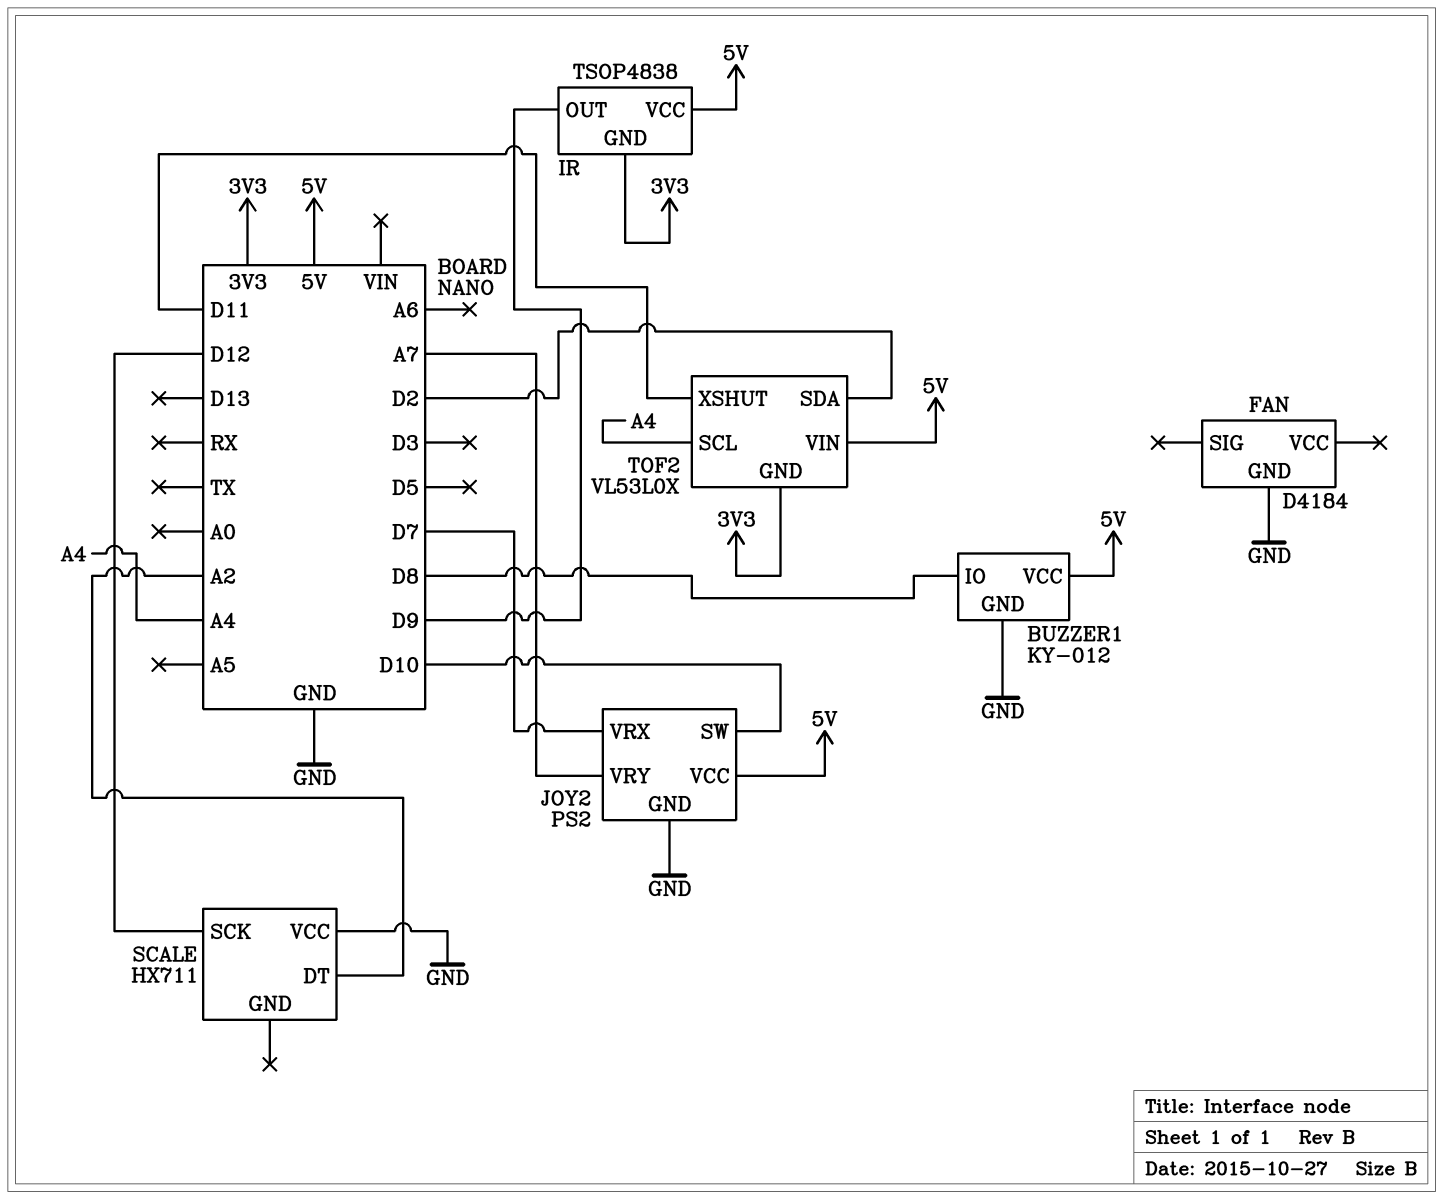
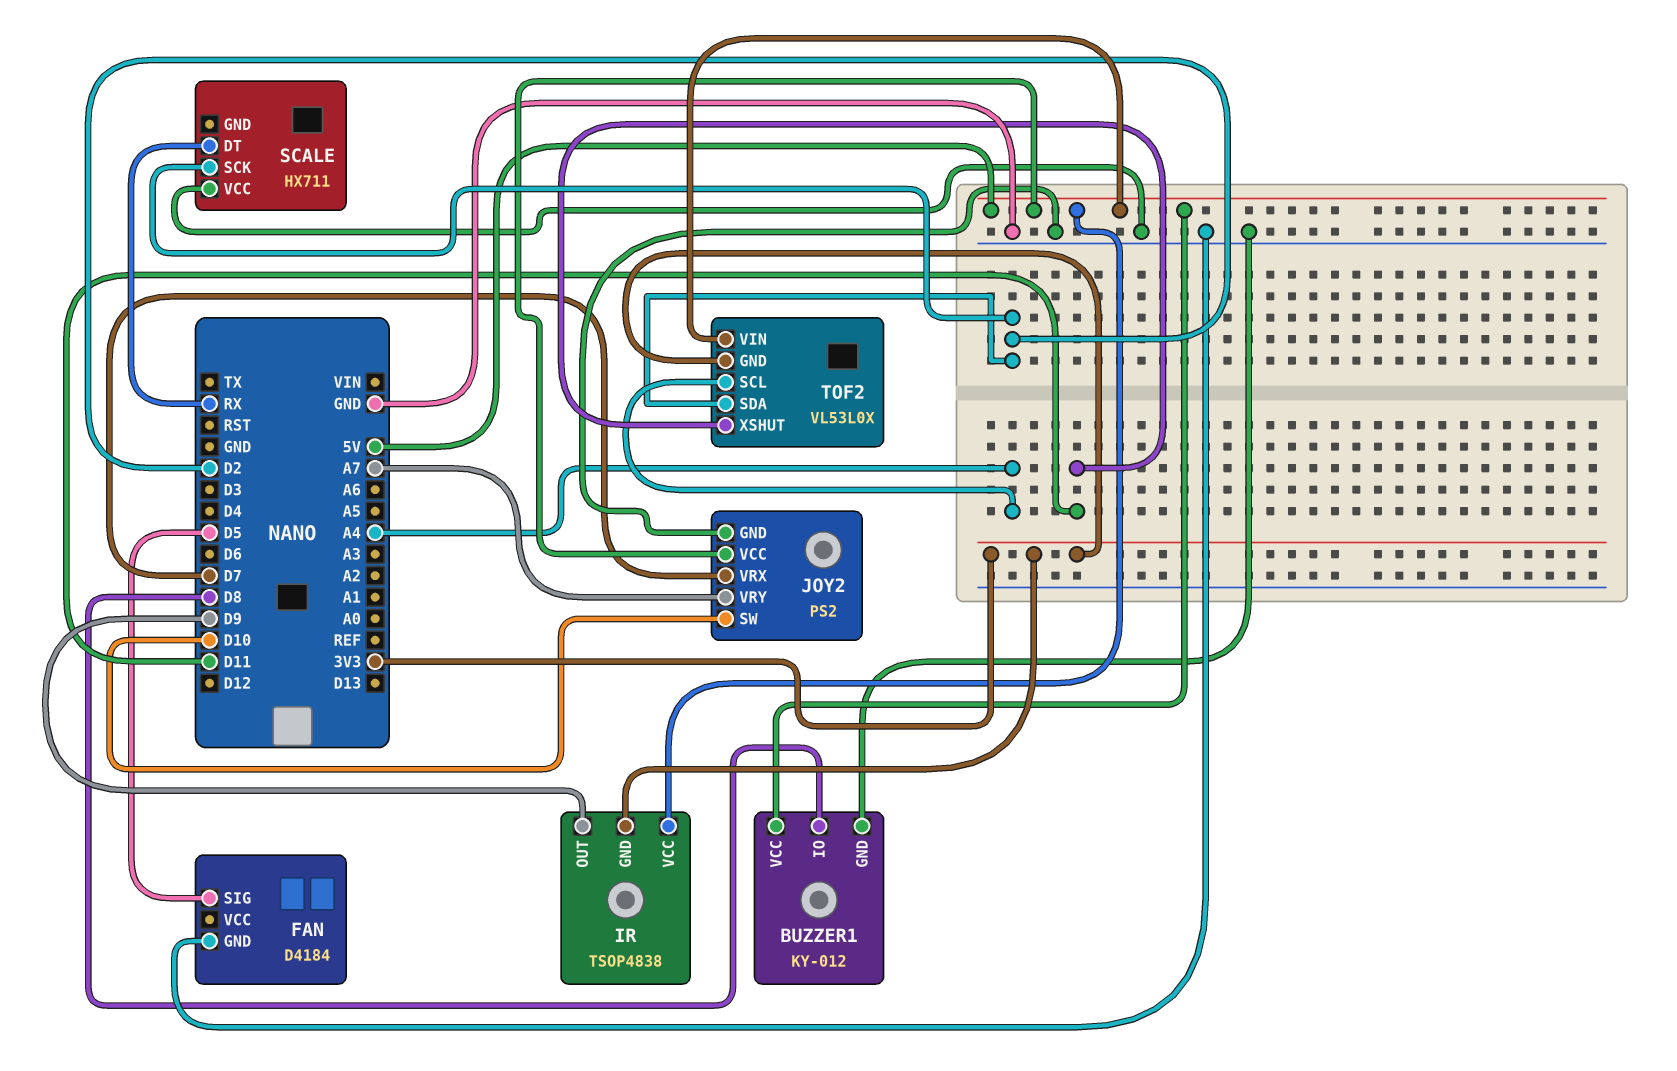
FAN pin SIG: none -> D5
SCALE pin DT: A2 -> RX
SCALE pin SCK: D12 -> D2

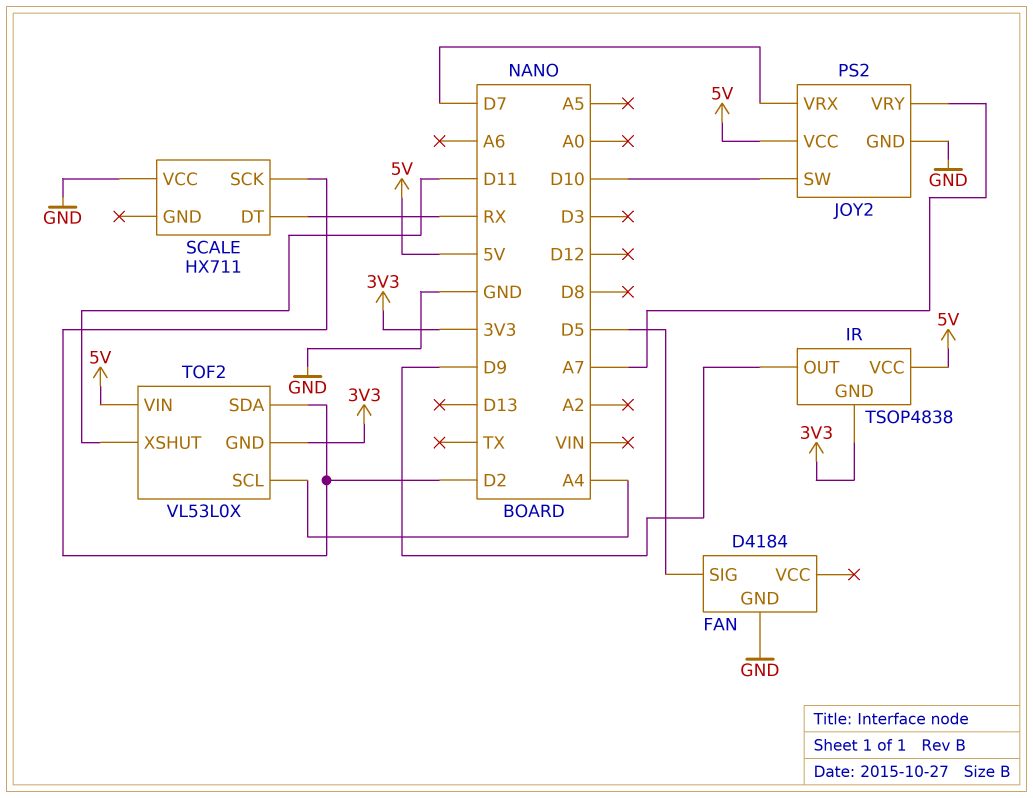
BUZZER1: KY-012 -> none
BUZZER1 pin GND: GND -> none
BUZZER1 pin IO: D8 -> none
BUZZER1 pin VCC: 5V -> none

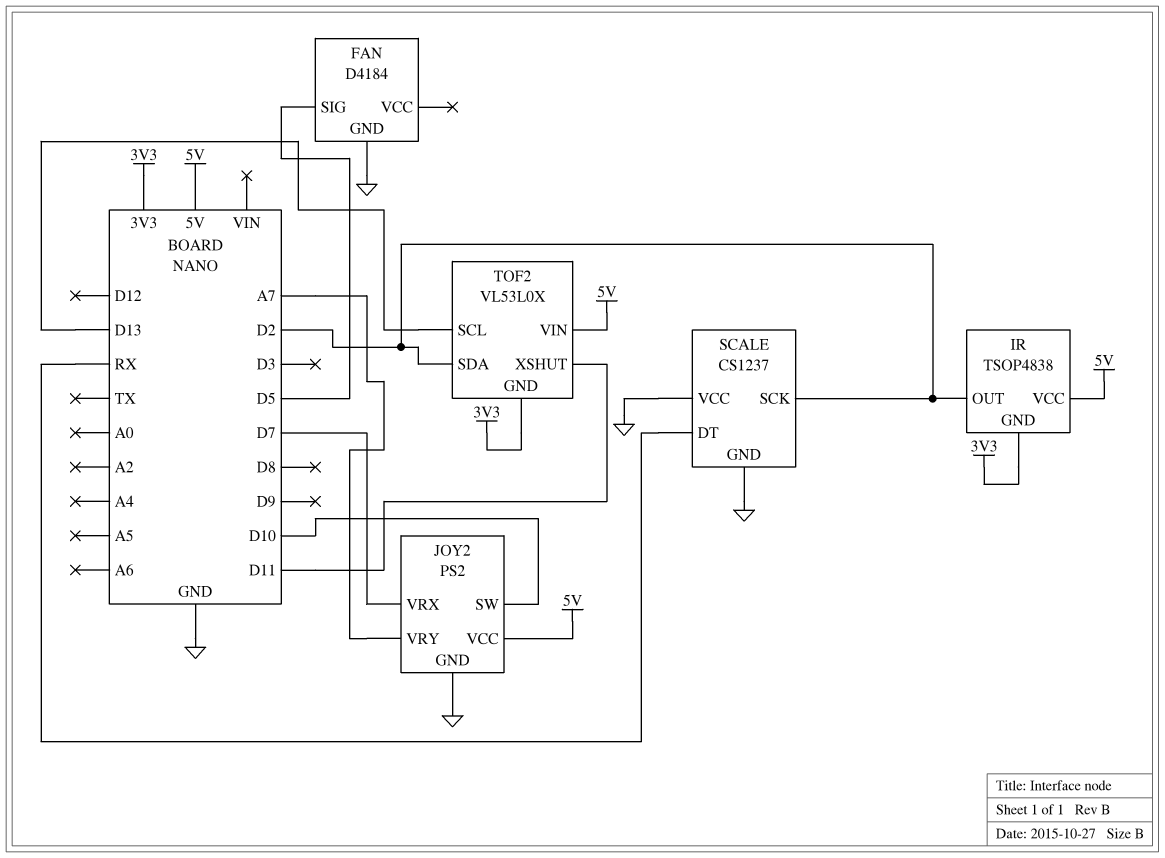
IR pin OUT: D9 -> D2
SCALE: HX711 -> CS1237
SCALE pin GND: none -> GND
TOF2 pin SCL: A4 -> D13

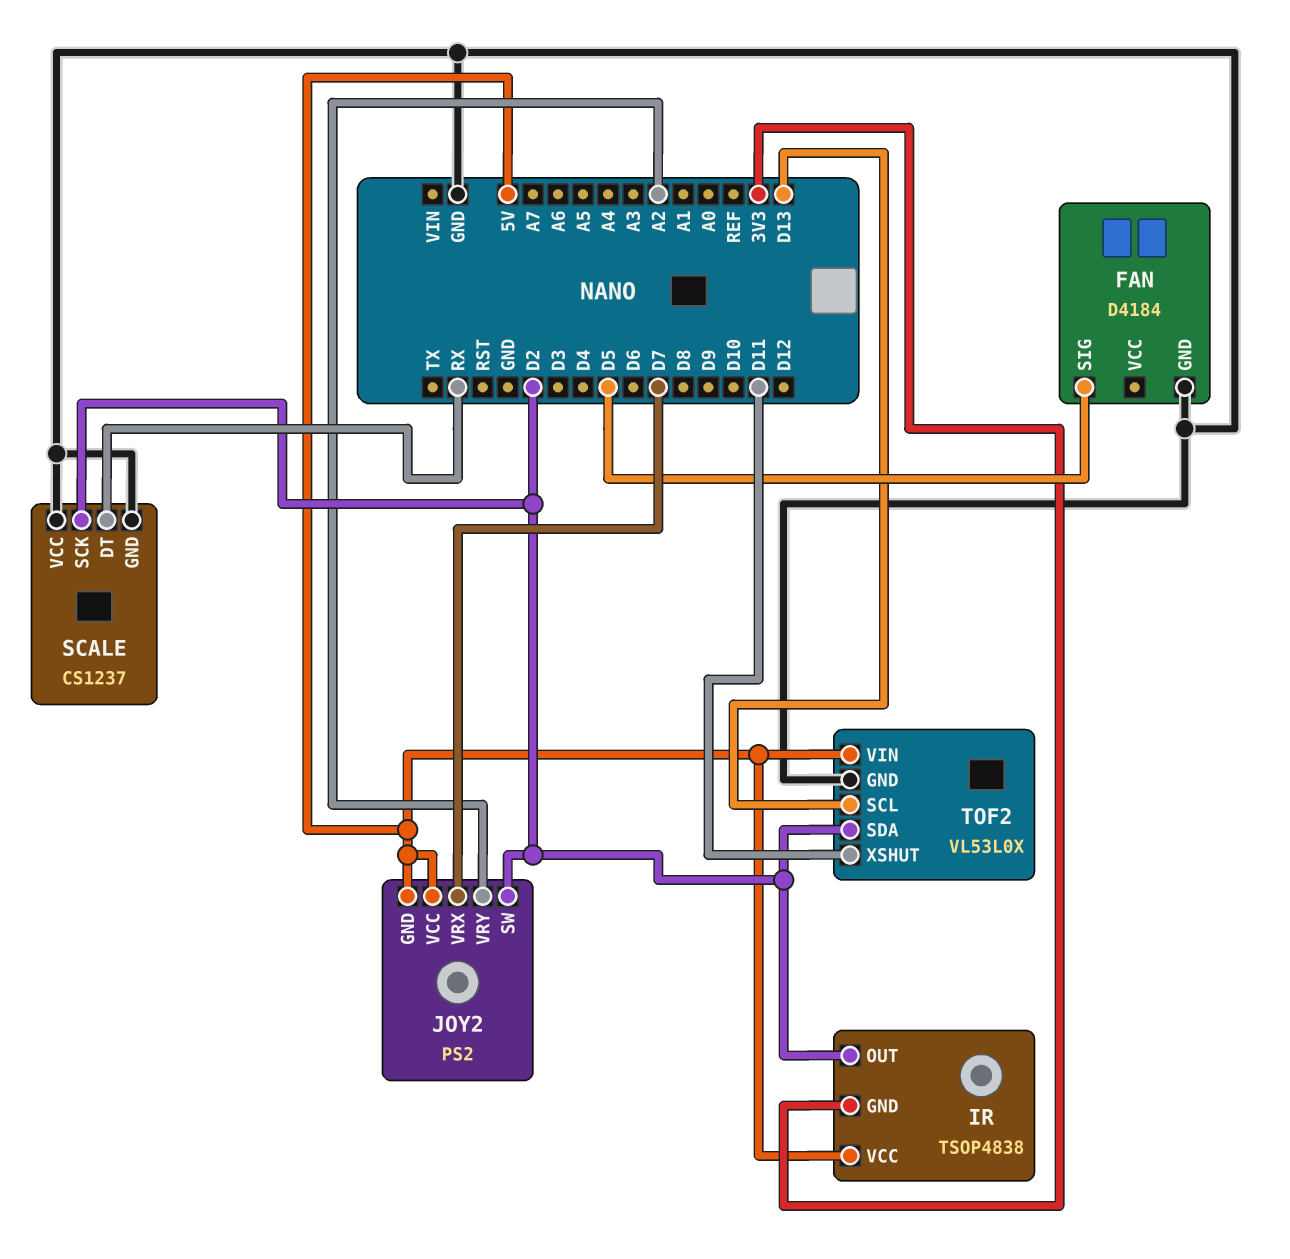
JOY2 pin GND: GND -> 5V
JOY2 pin SW: D10 -> D2
JOY2 pin VRY: A7 -> A2
TOF2 pin GND: 3V3 -> GND

